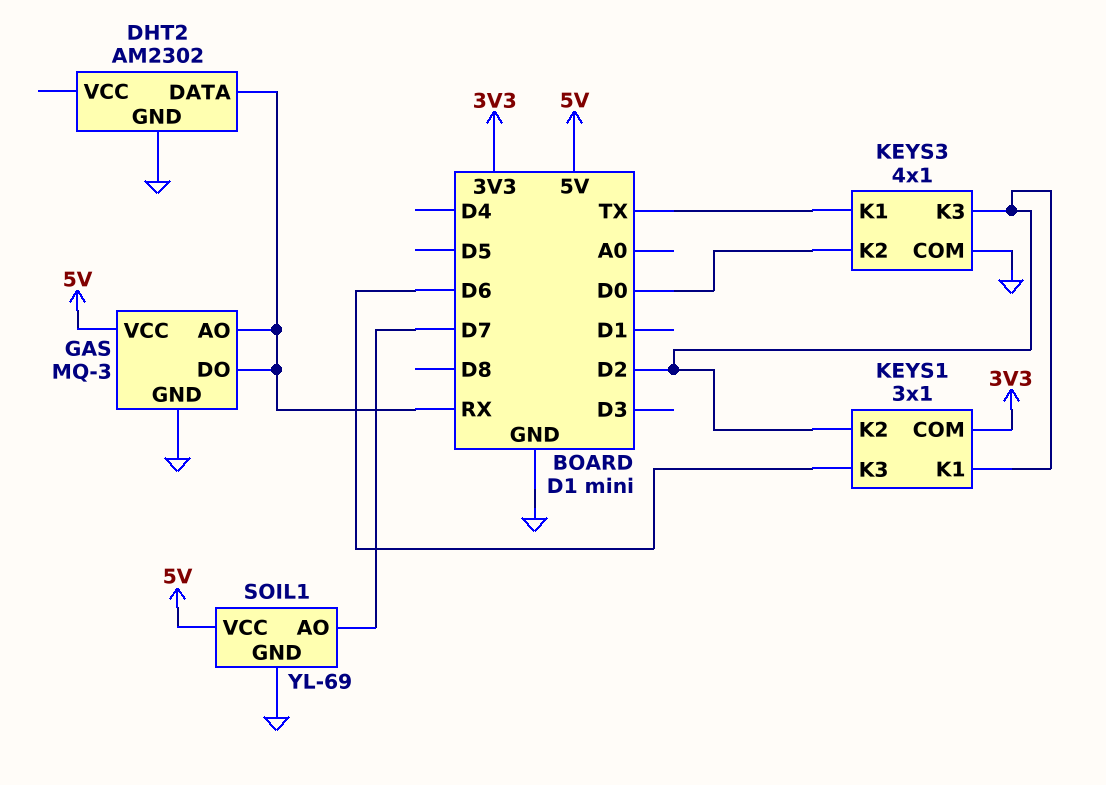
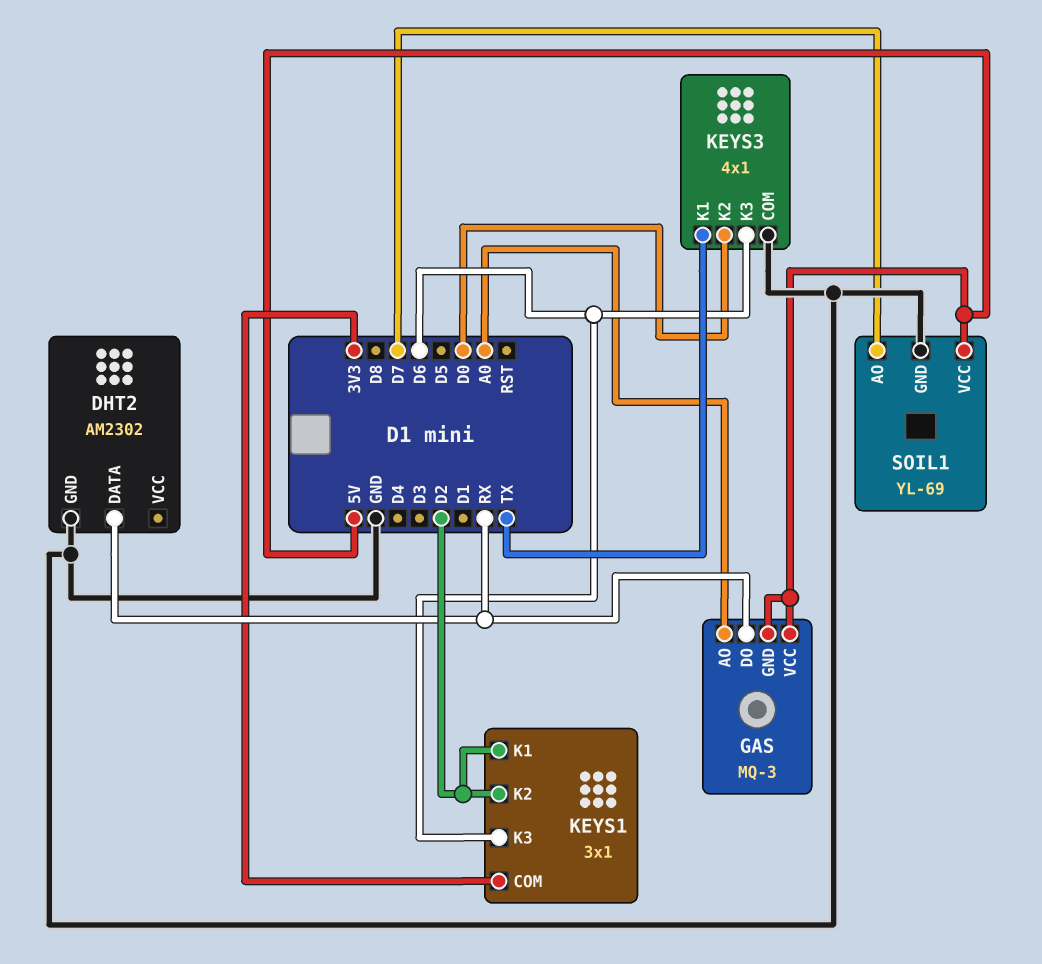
GAS pin AO: RX -> A0
GAS pin GND: GND -> 5V
KEYS3 pin K3: D2 -> D6

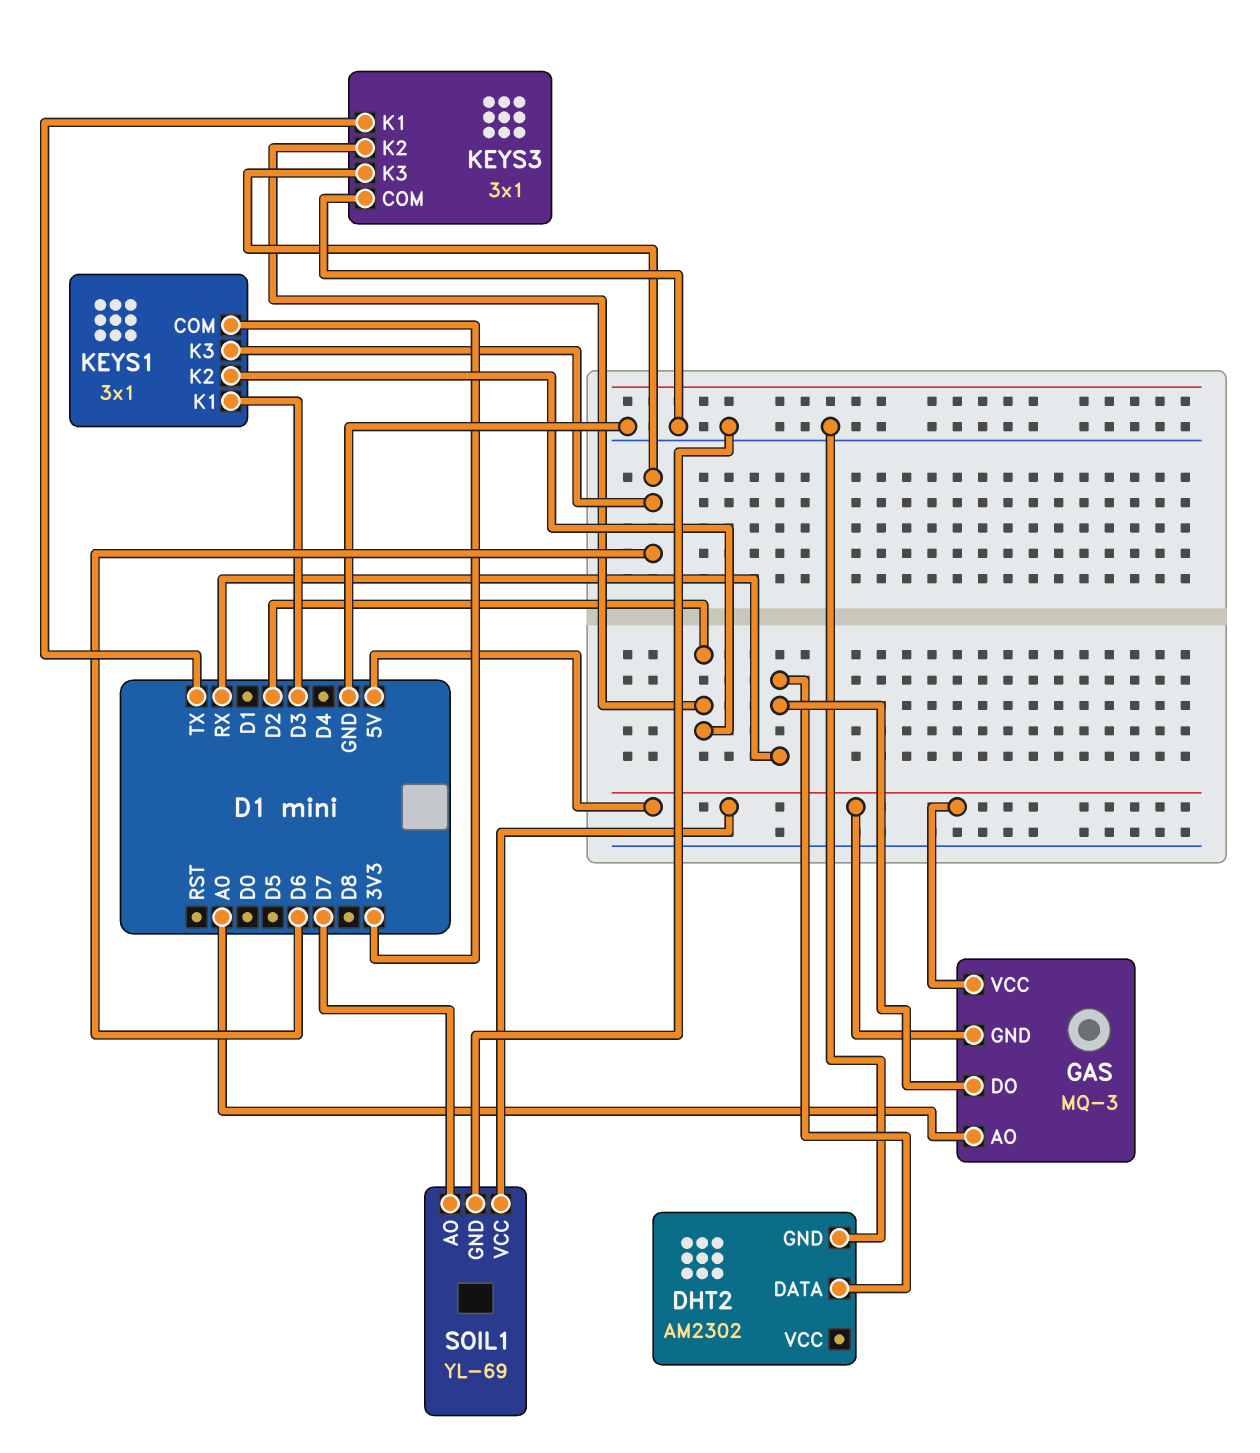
KEYS1 pin K1: D2 -> D3
KEYS3: 4x1 -> 3x1
KEYS3 pin K2: D0 -> D2

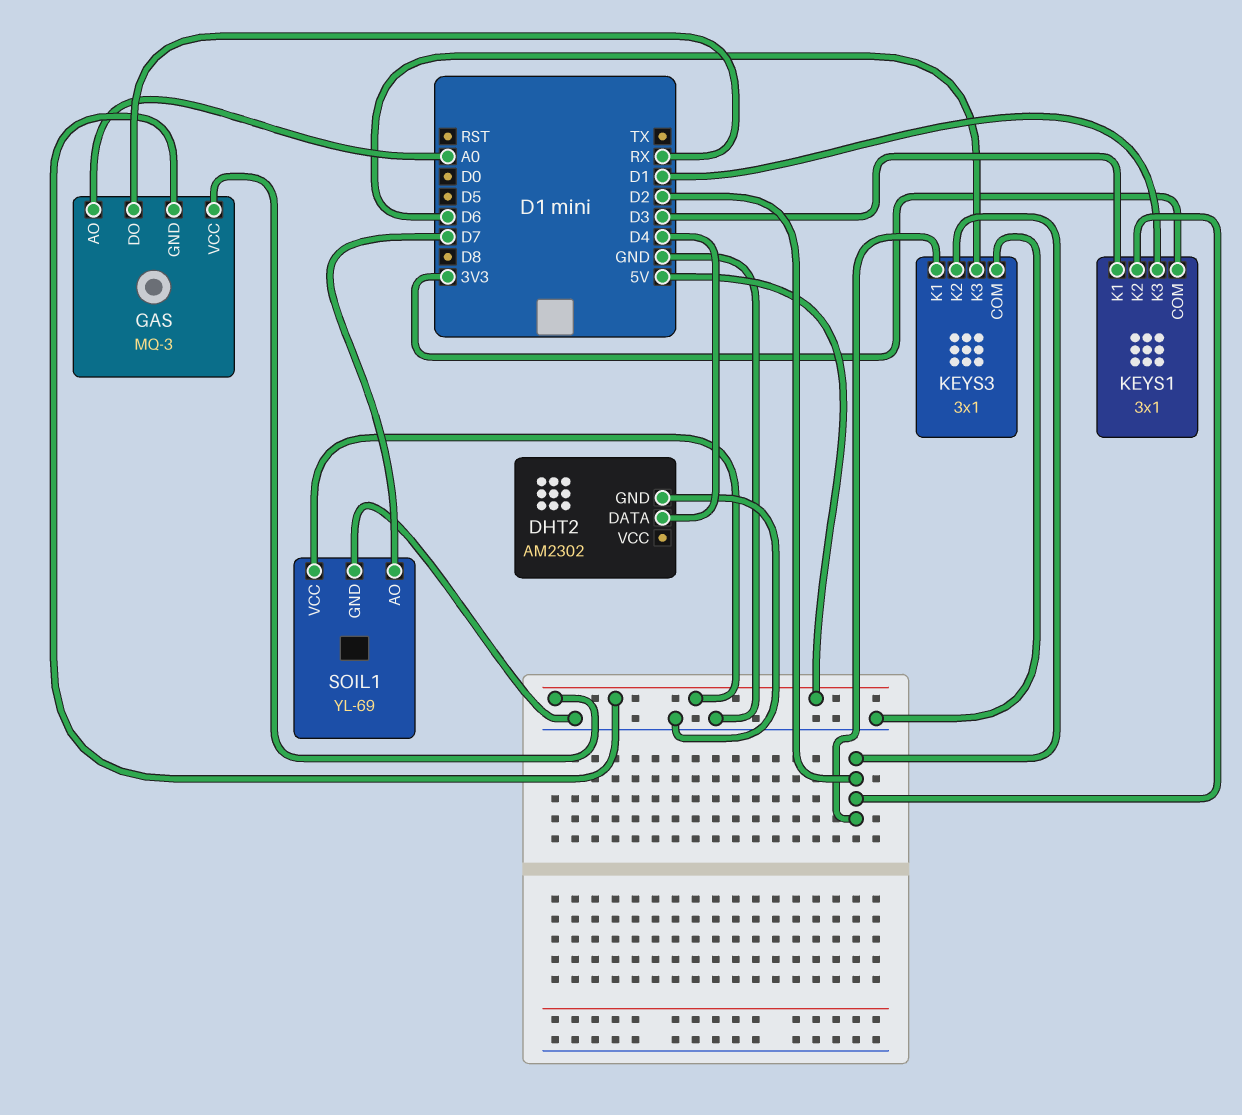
DHT2 pin DATA: RX -> D4
KEYS1 pin K3: D6 -> D1
KEYS3 pin K1: TX -> D2

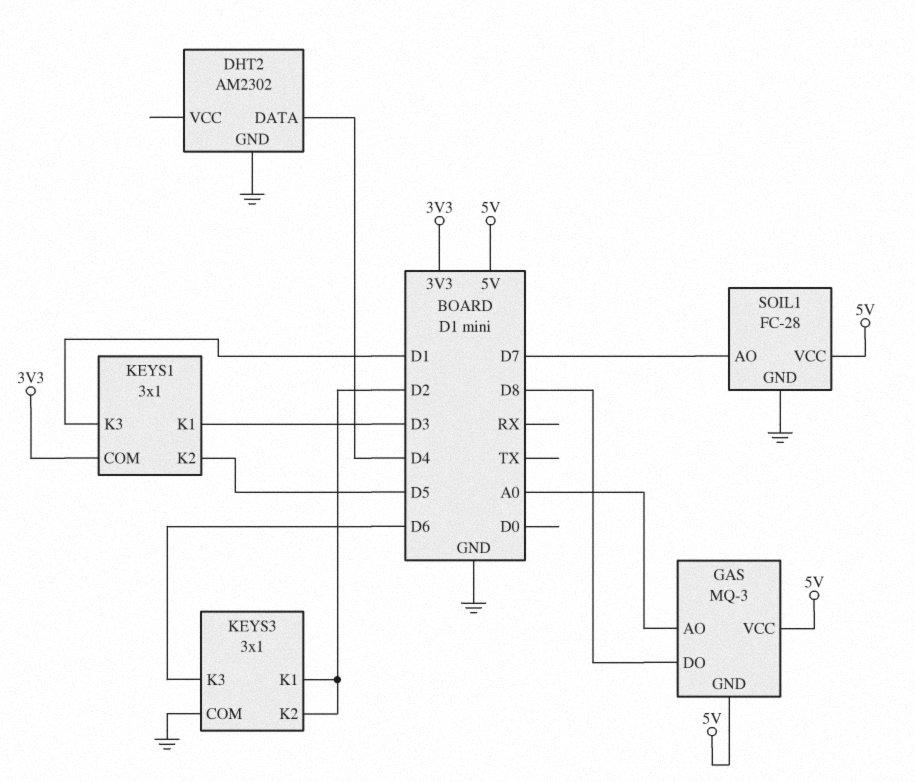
GAS pin DO: RX -> D8
KEYS1 pin K2: D2 -> D5
SOIL1: YL-69 -> FC-28

